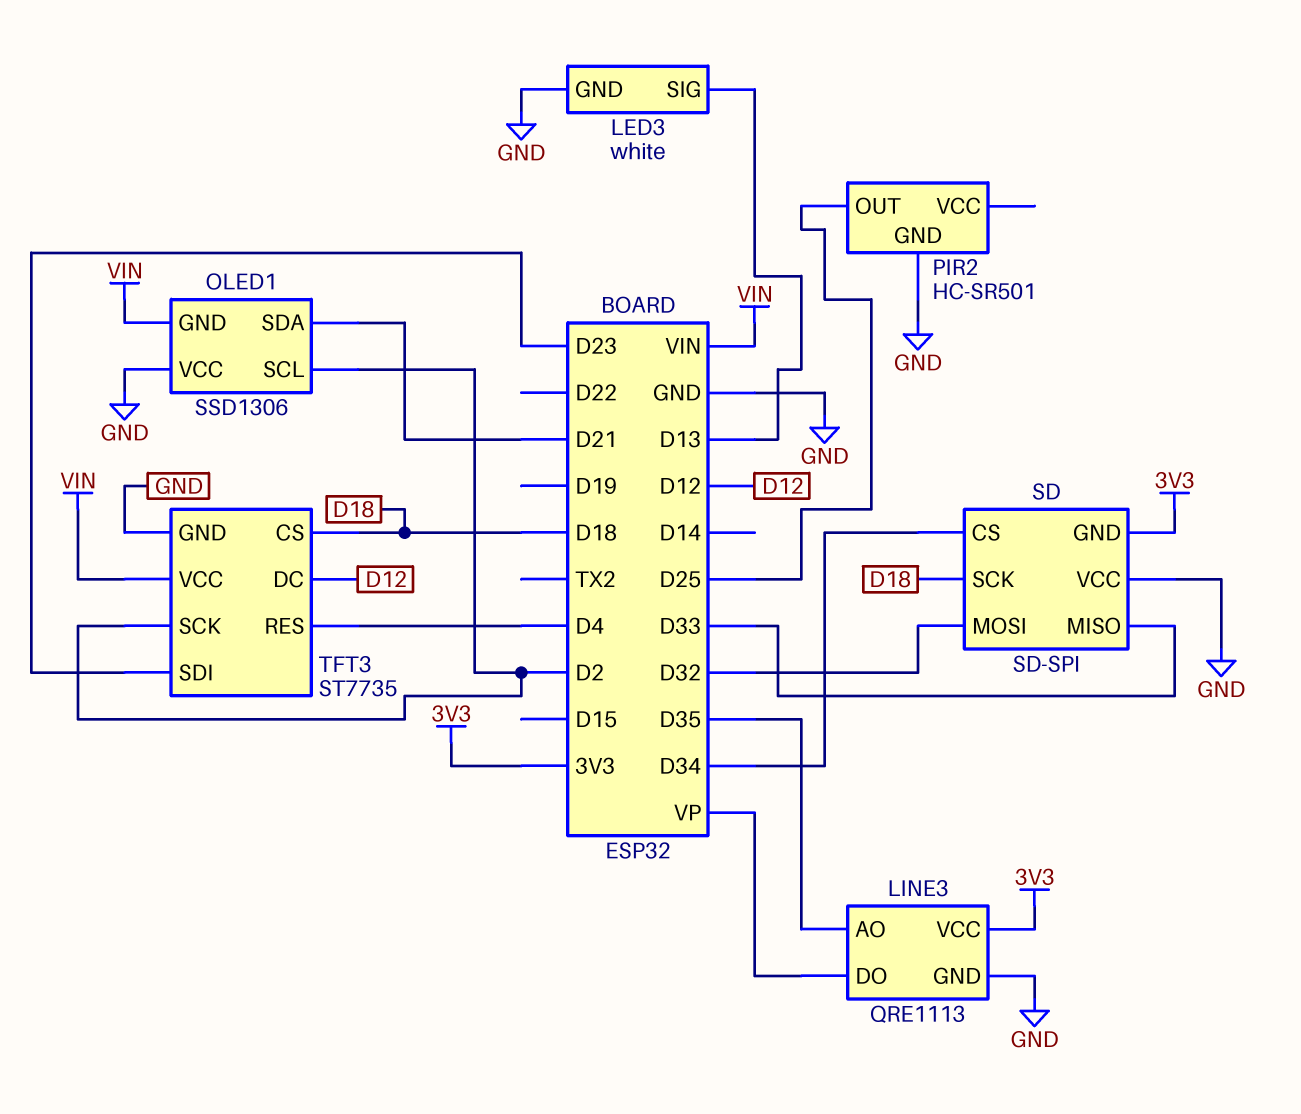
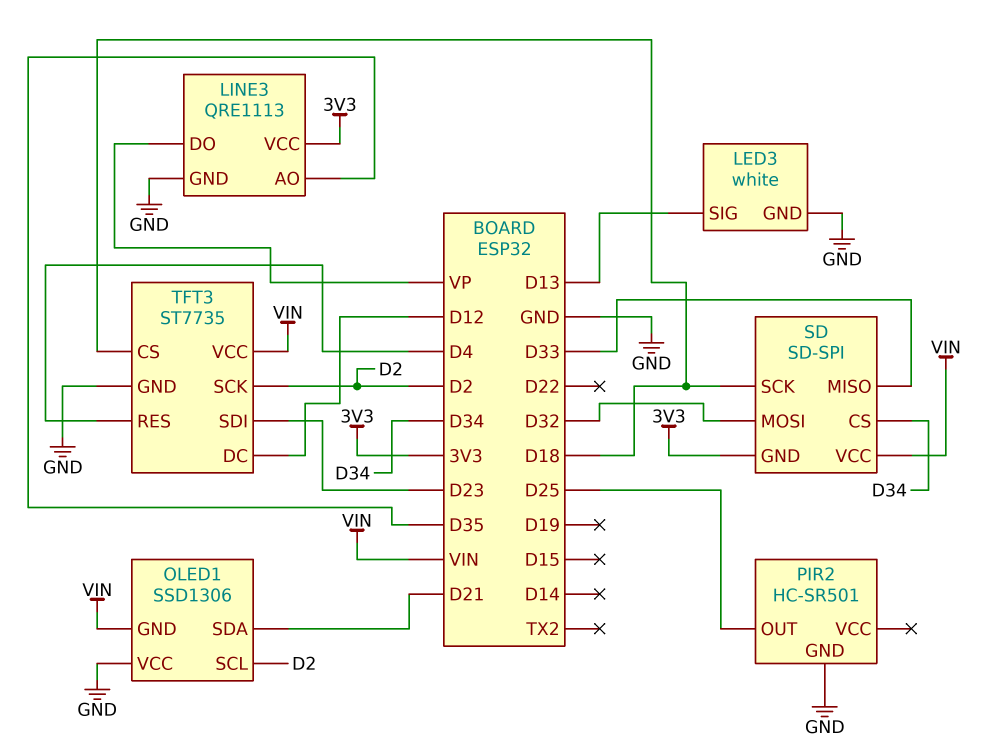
SD pin VCC: GND -> VIN

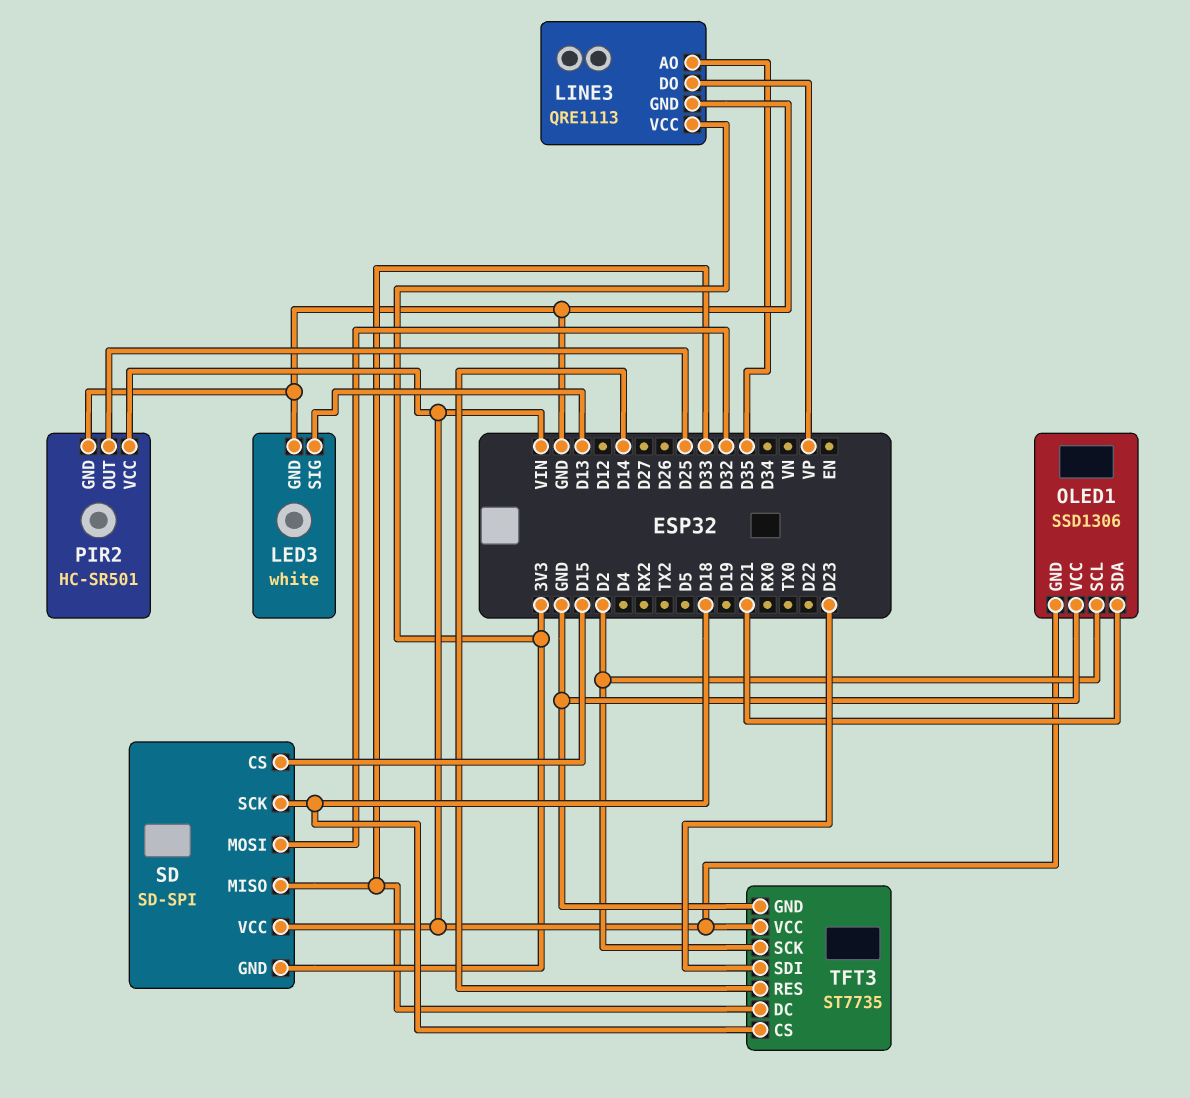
PIR2 pin VCC: none -> VIN
SD pin CS: D34 -> D15
TFT3 pin DC: D12 -> D33
TFT3 pin RES: D4 -> D14

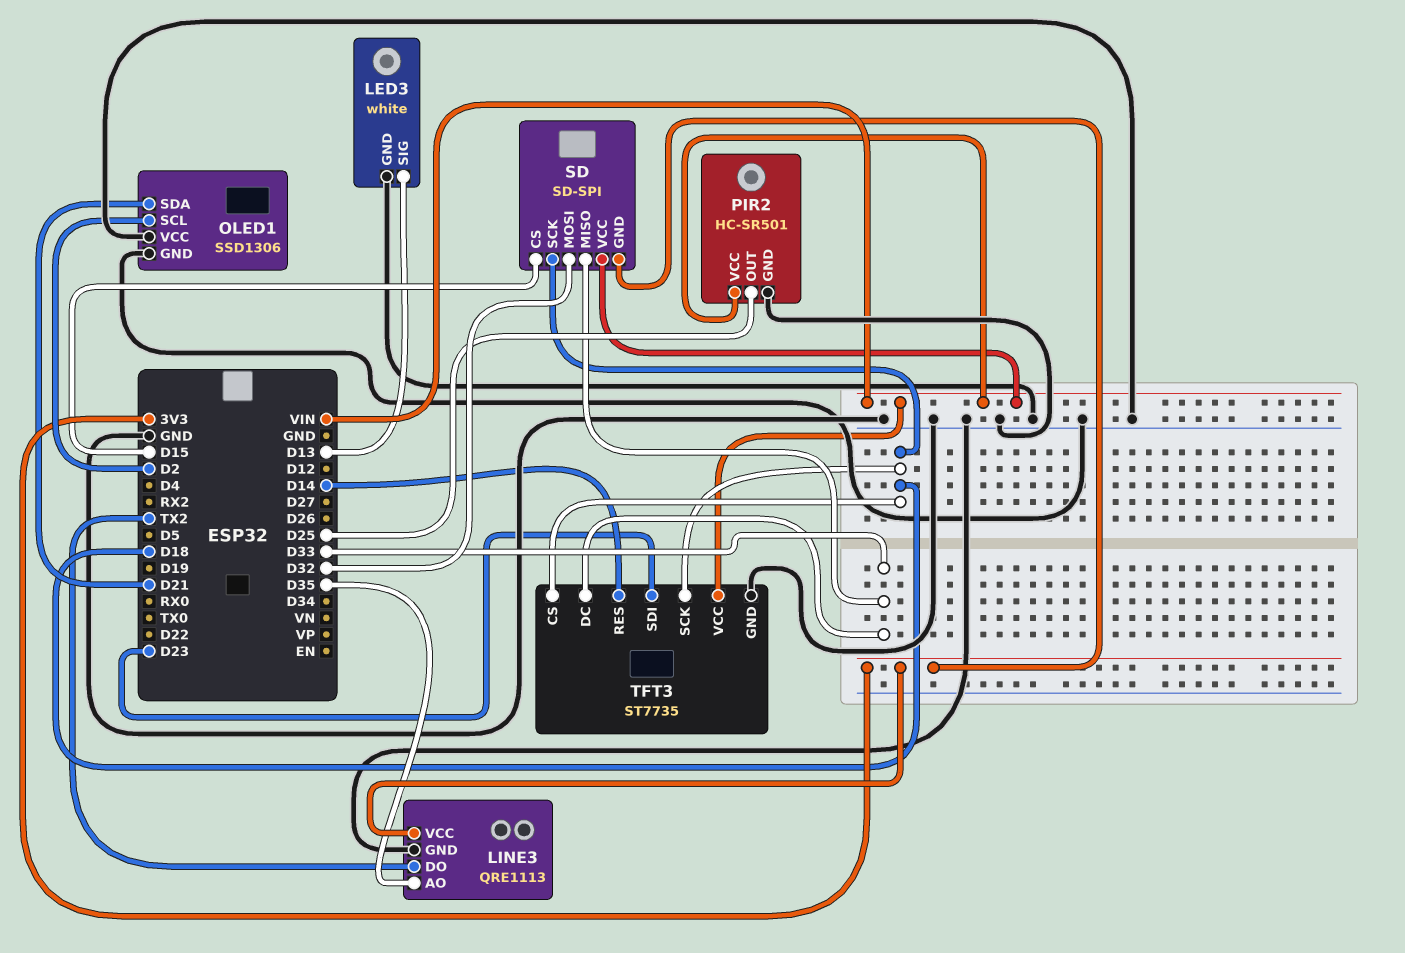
LINE3 pin DO: VP -> TX2
OLED1 pin GND: VIN -> GND
TFT3 pin SCK: D2 -> D18

